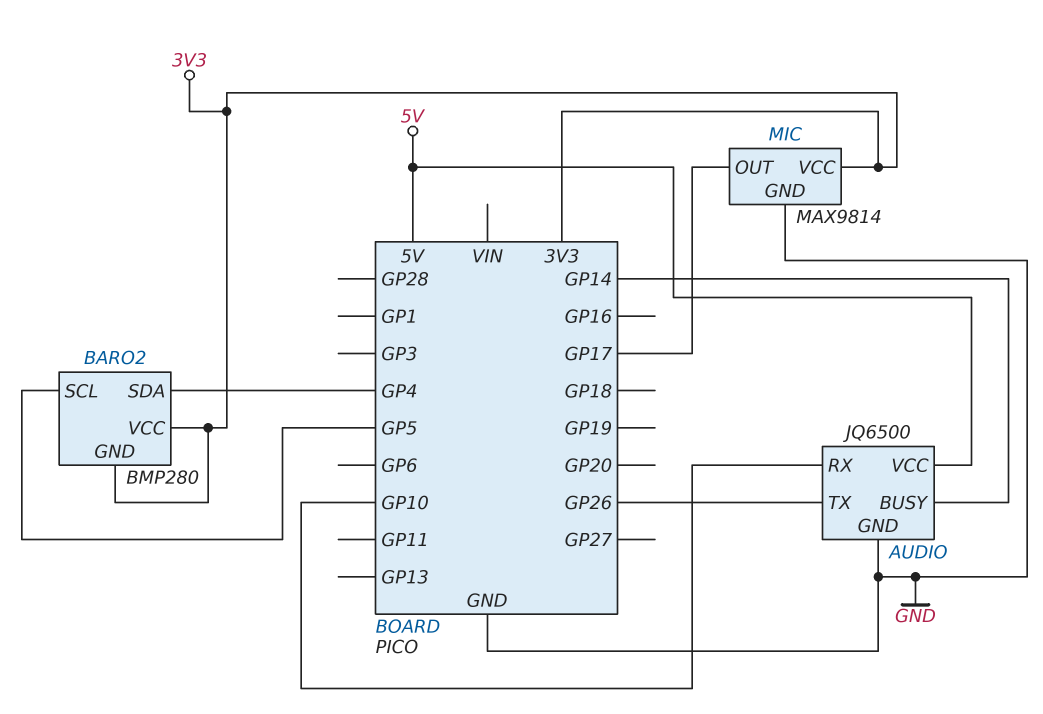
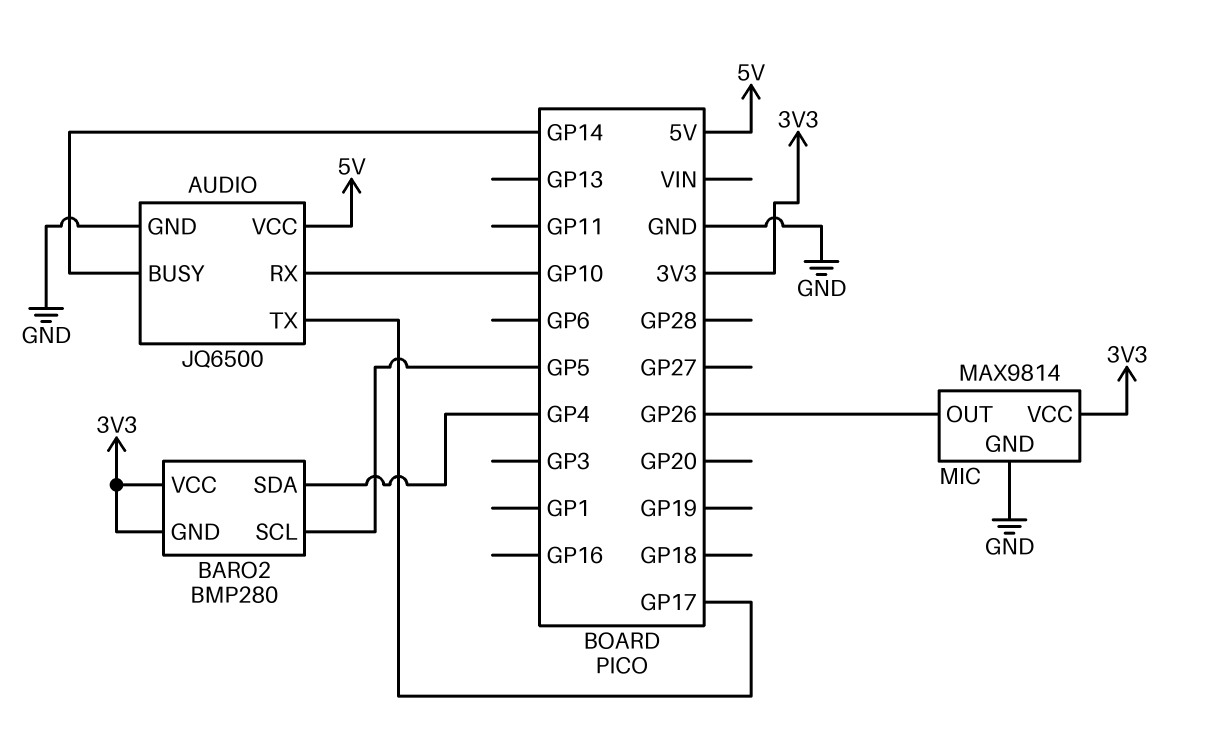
AUDIO pin TX: GP26 -> GP17
MIC pin OUT: GP17 -> GP26

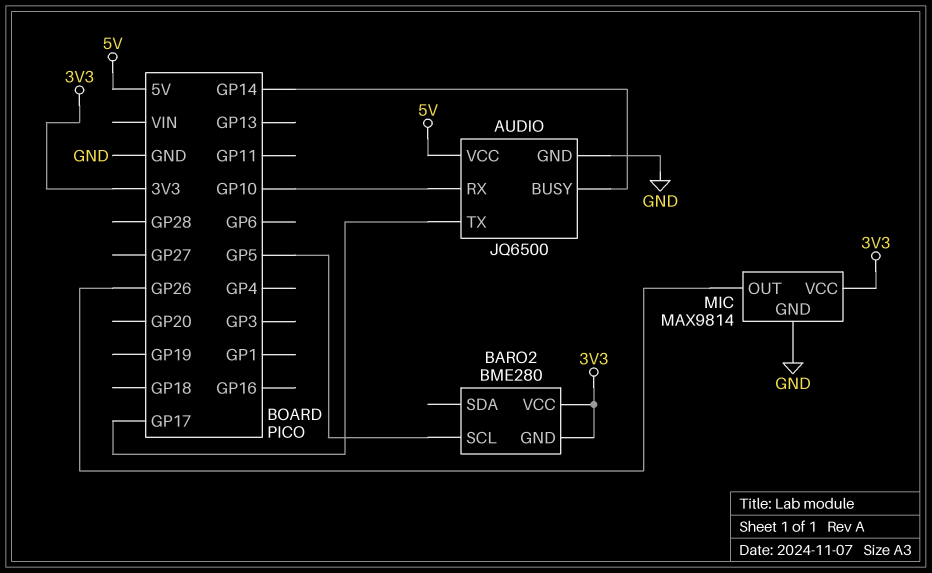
BARO2: BMP280 -> BME280
BARO2 pin SDA: GP4 -> none

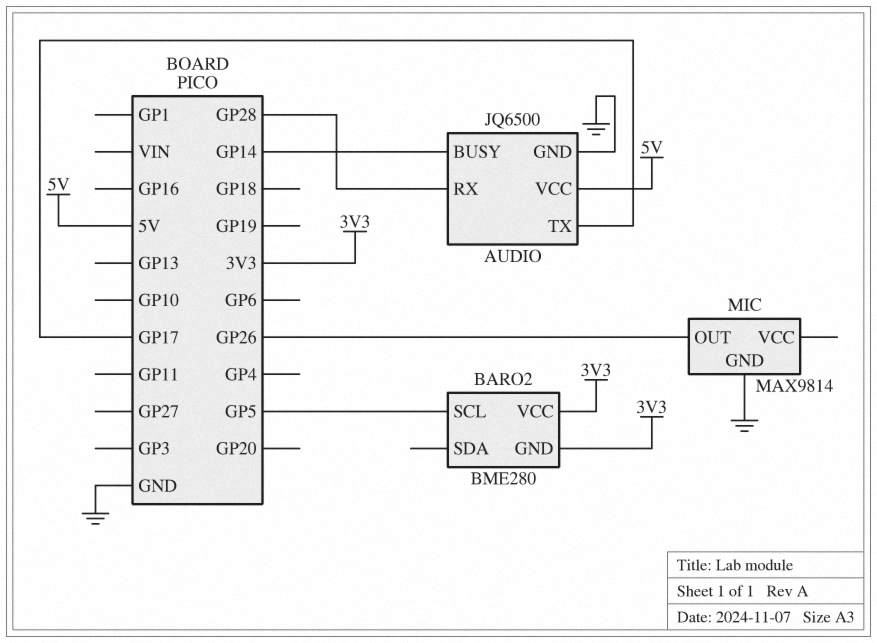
AUDIO pin RX: GP10 -> GP28
MIC pin VCC: 3V3 -> none

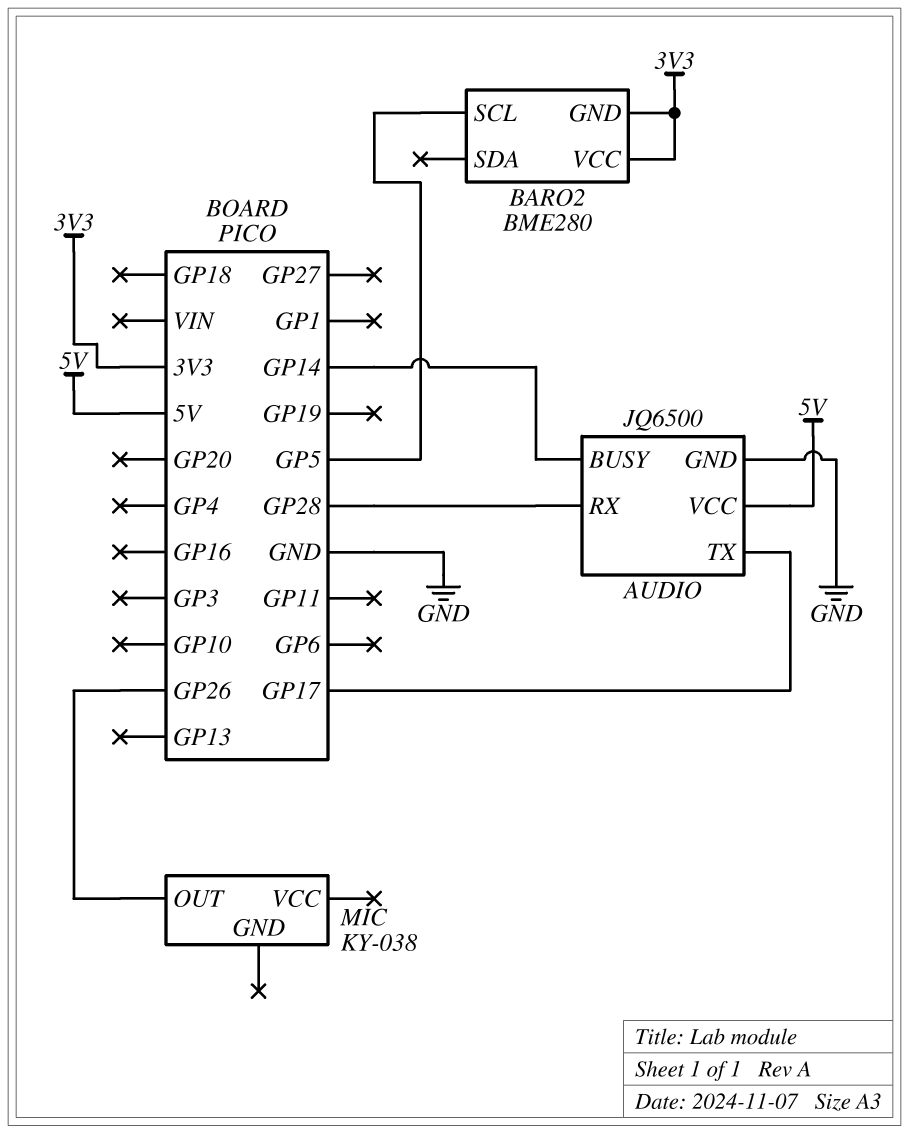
MIC: MAX9814 -> KY-038
MIC pin GND: GND -> none

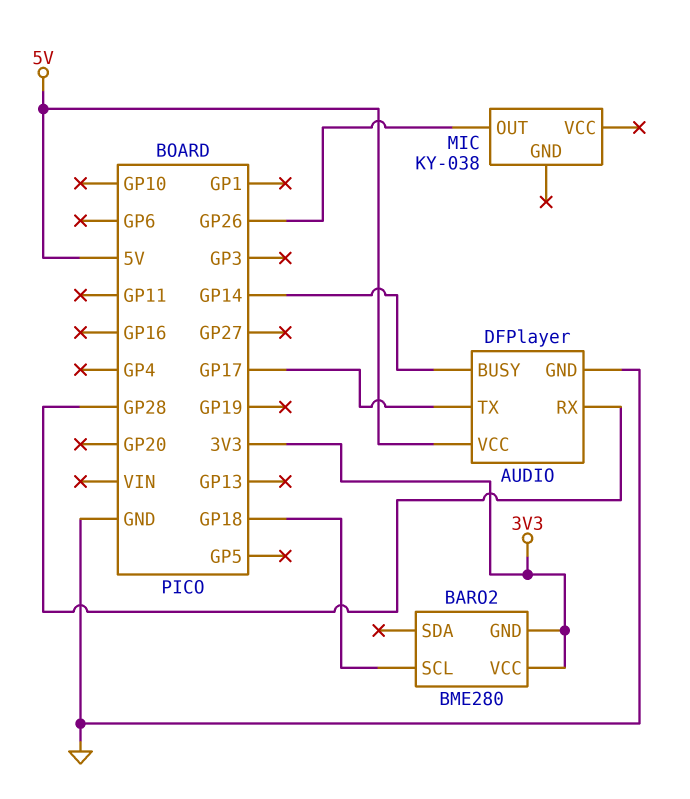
AUDIO: JQ6500 -> DFPlayer
BARO2 pin SCL: GP5 -> GP18

